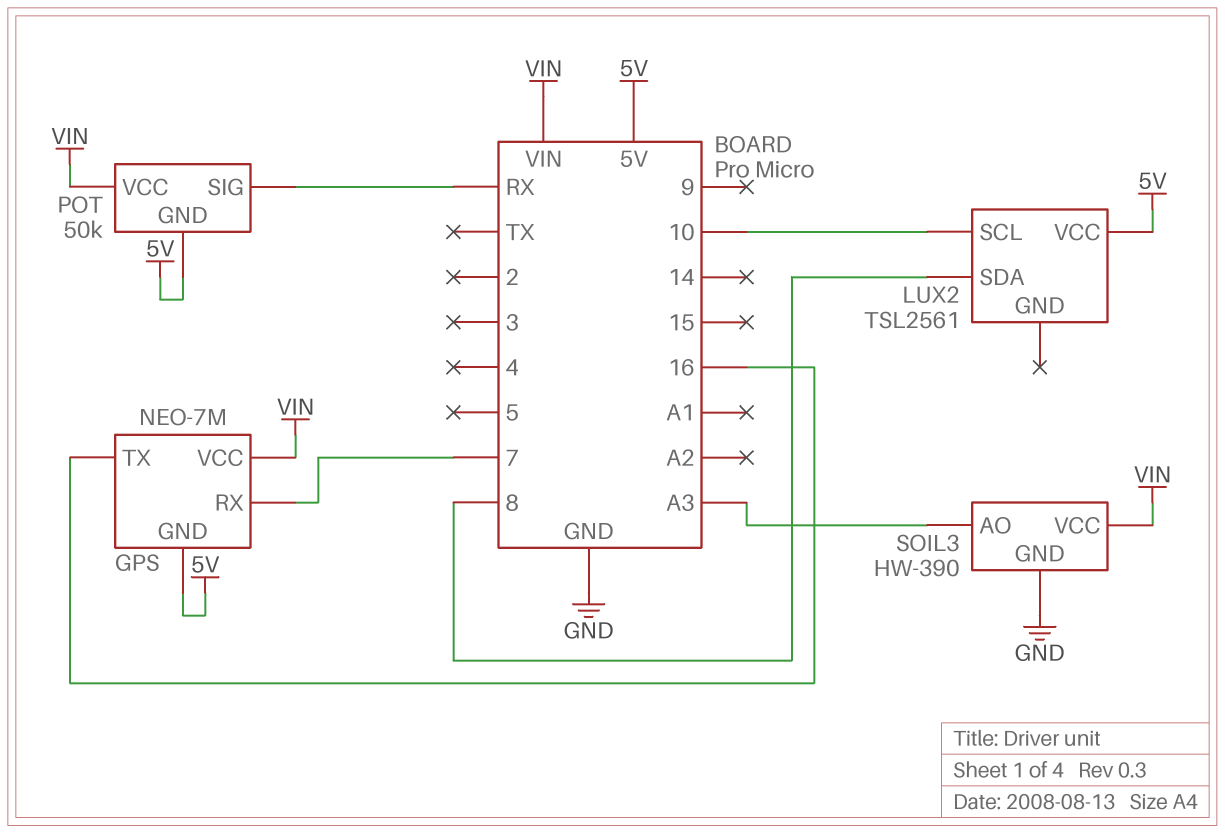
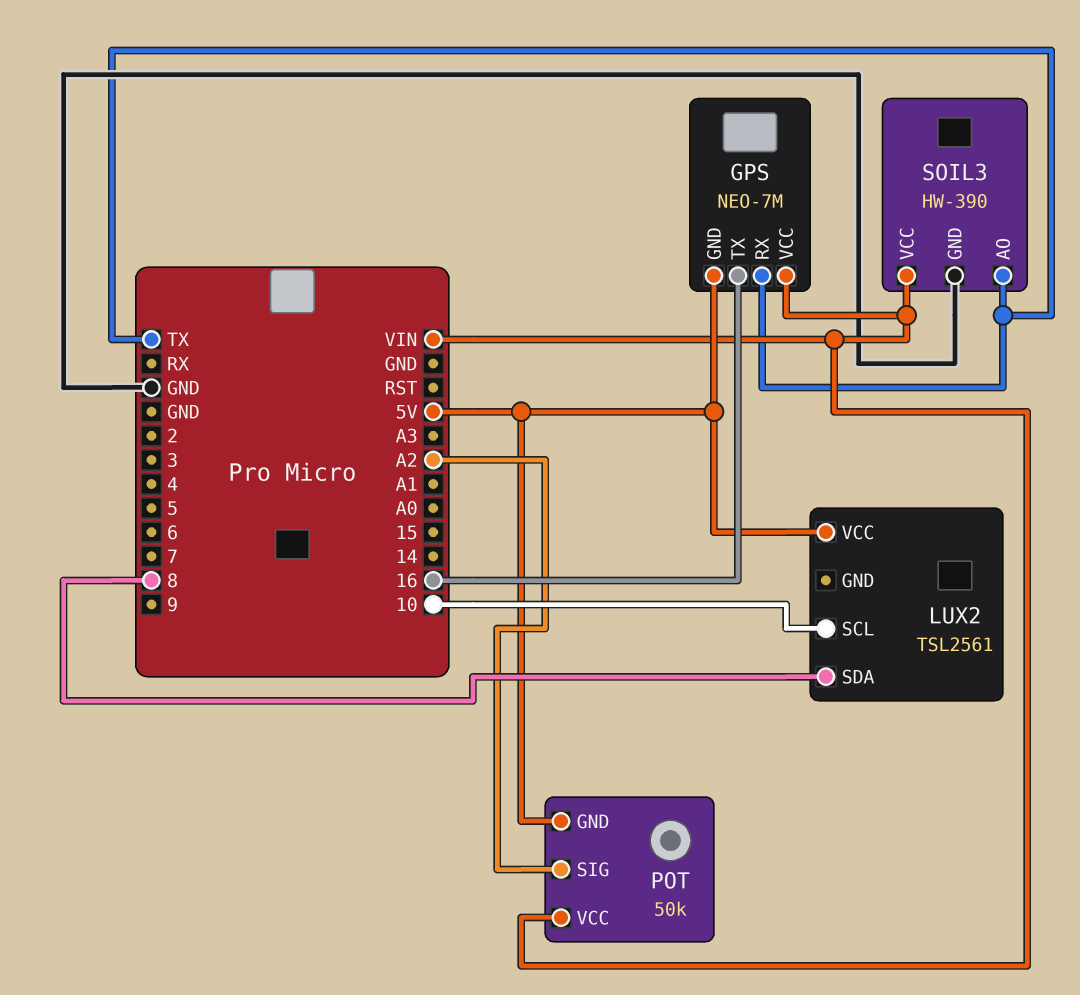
GPS pin RX: 7 -> TX
POT pin SIG: RX -> A2
SOIL3 pin AO: A3 -> TX

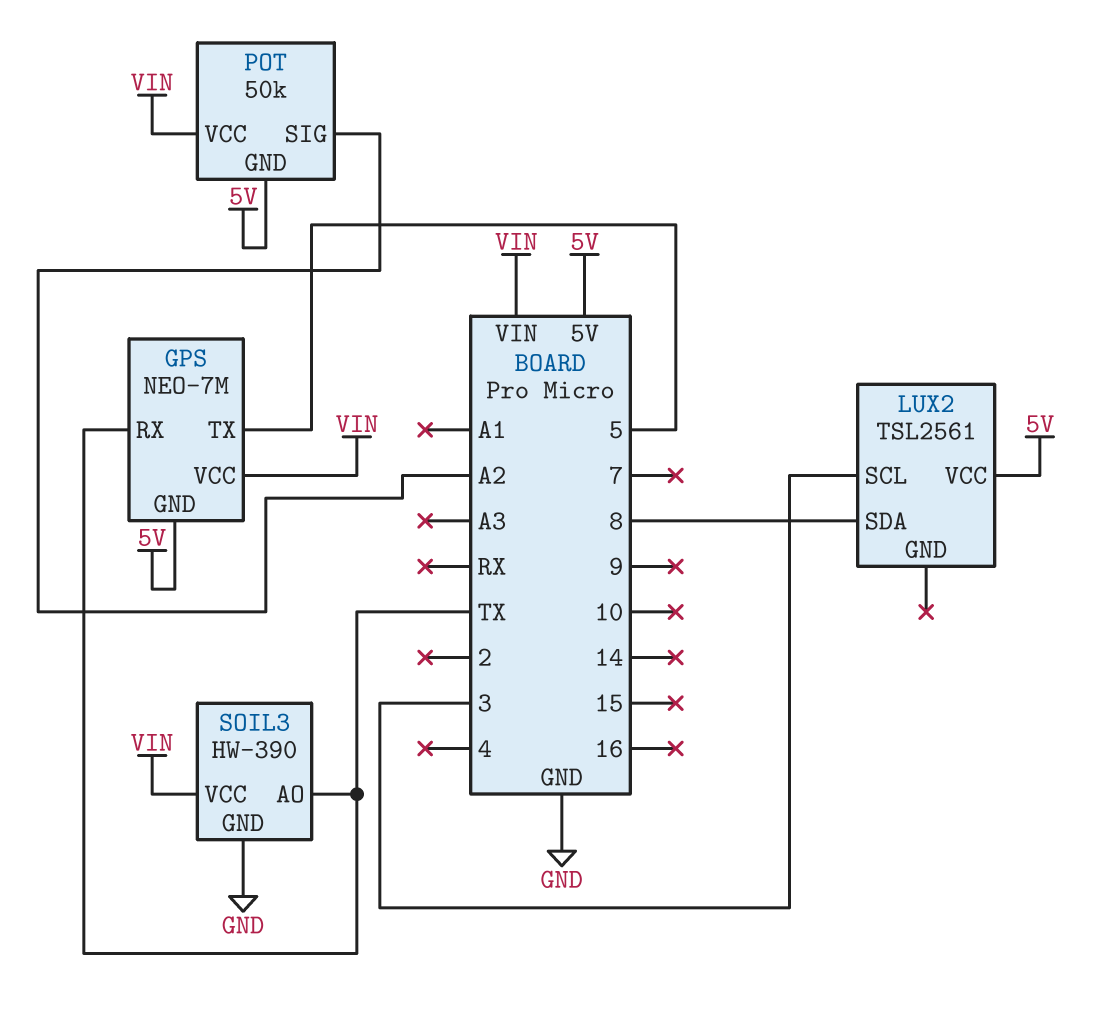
GPS pin TX: 16 -> 5
LUX2 pin SCL: 10 -> 3

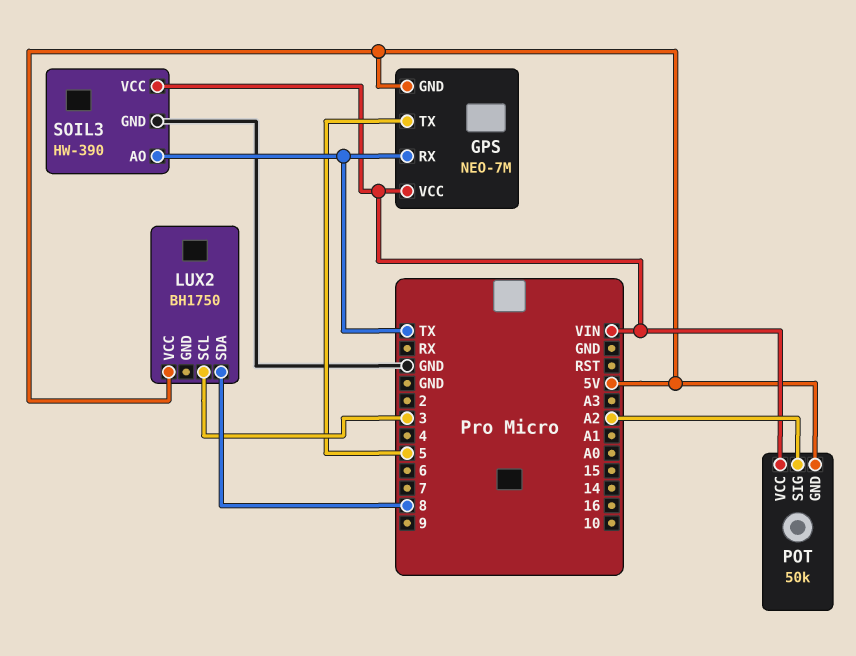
LUX2: TSL2561 -> BH1750

